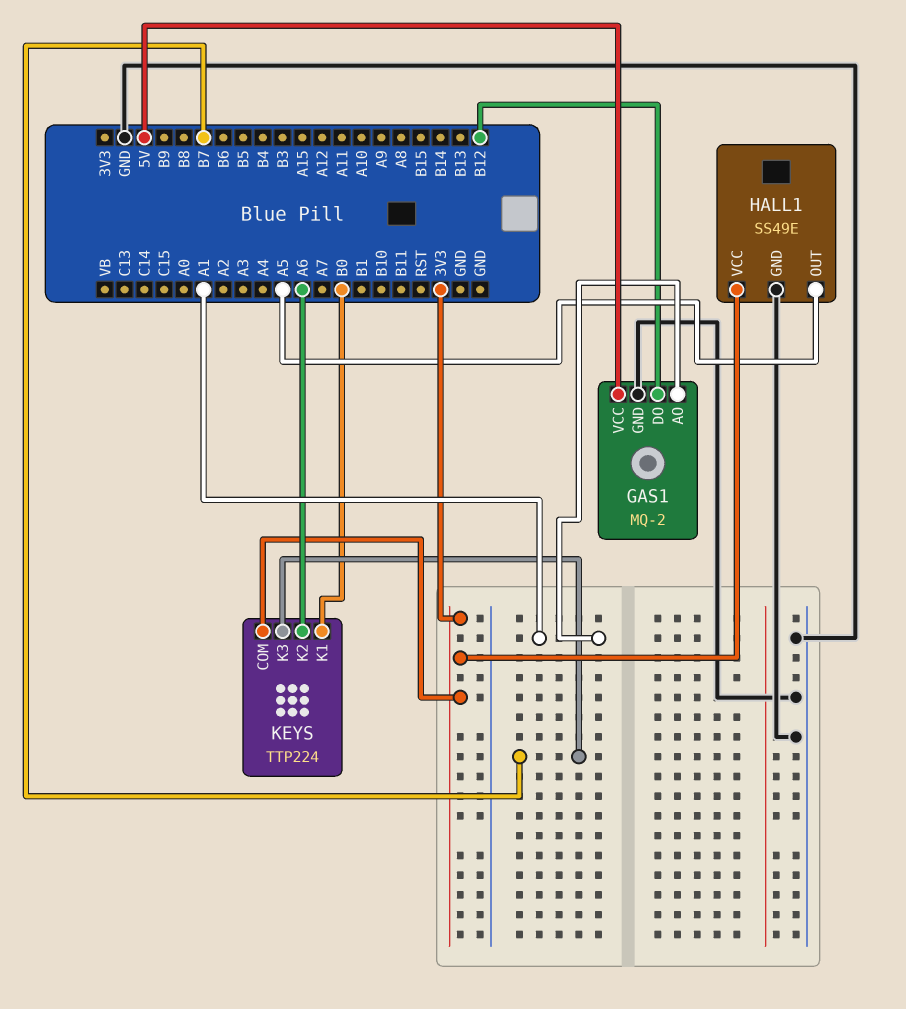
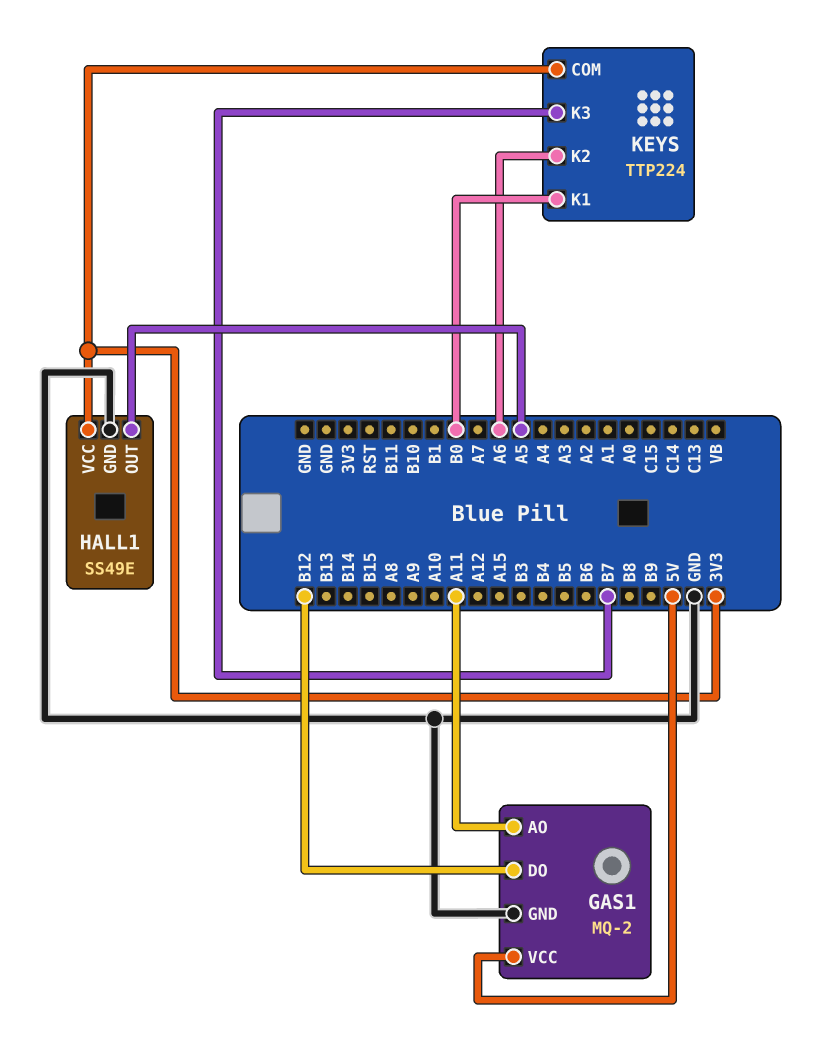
GAS1 pin AO: A1 -> A11

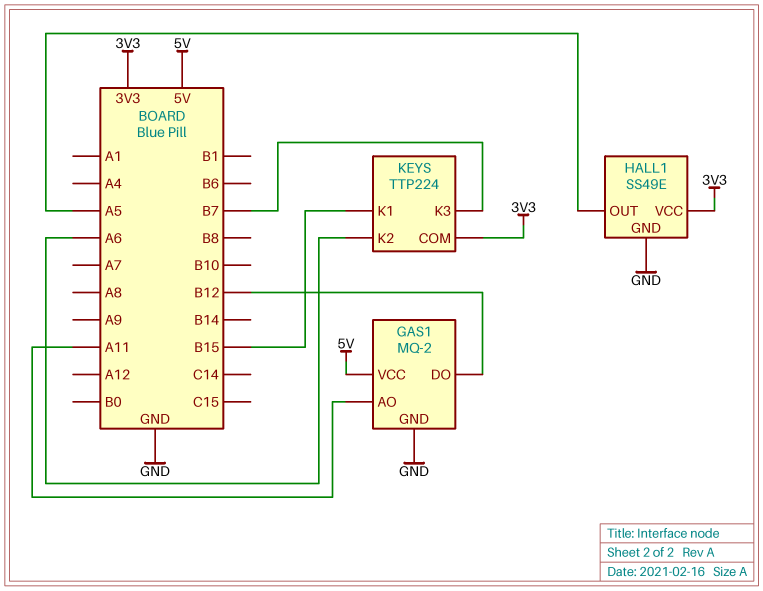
KEYS pin K1: B0 -> B15

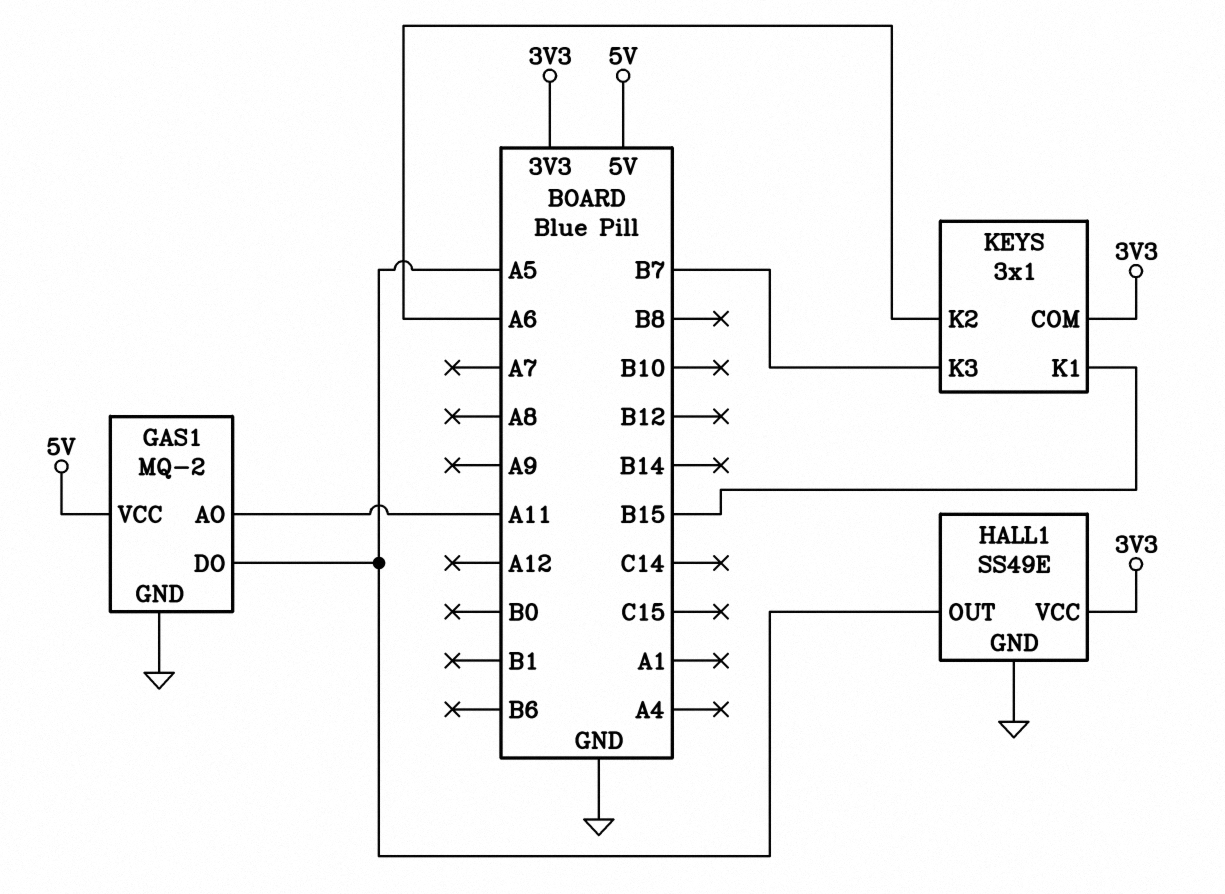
GAS1 pin DO: B12 -> A5
KEYS: TTP224 -> 3x1

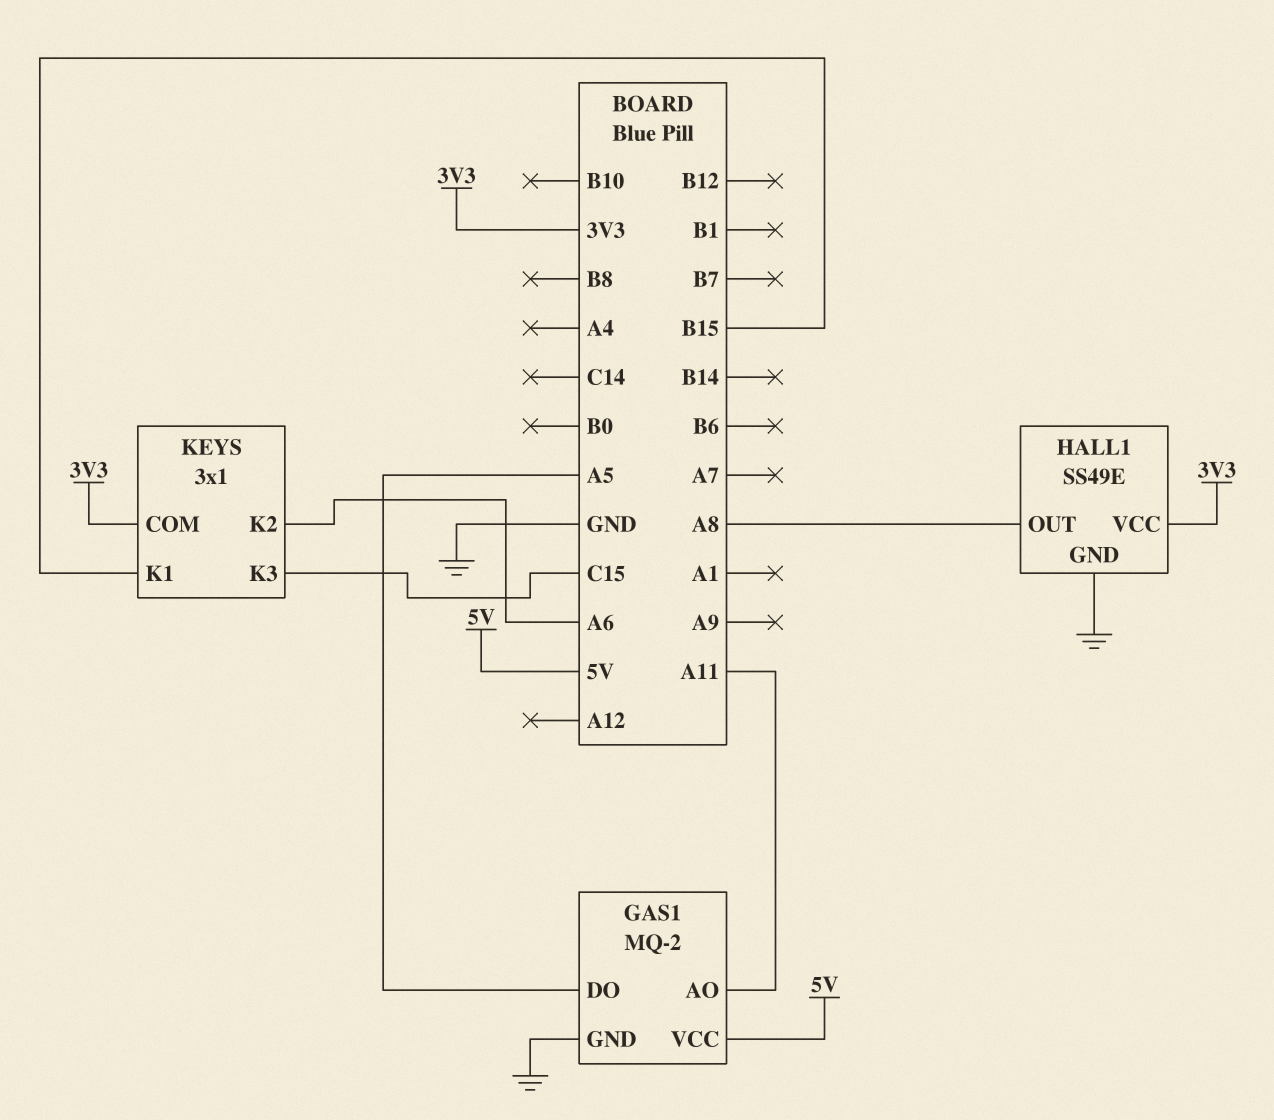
HALL1 pin OUT: A5 -> A8
KEYS pin K3: B7 -> C15

